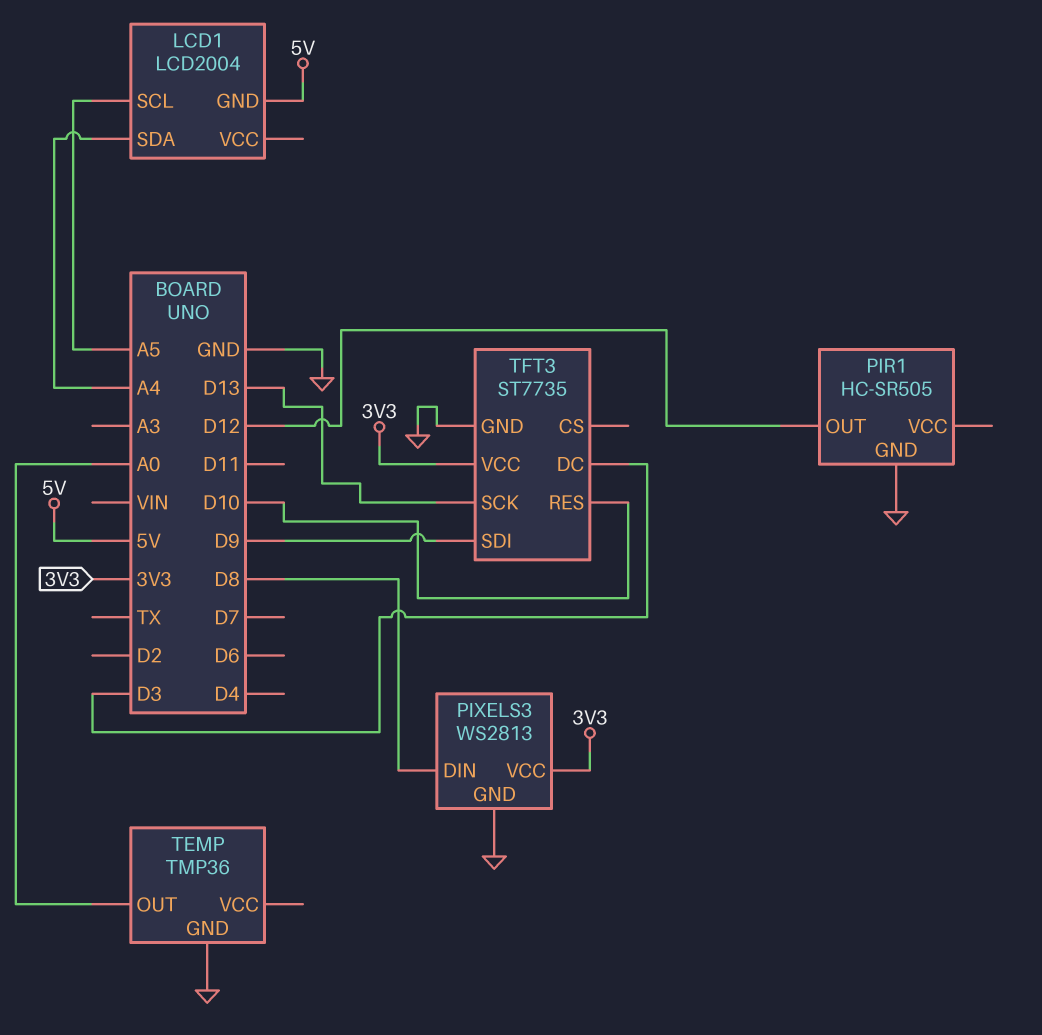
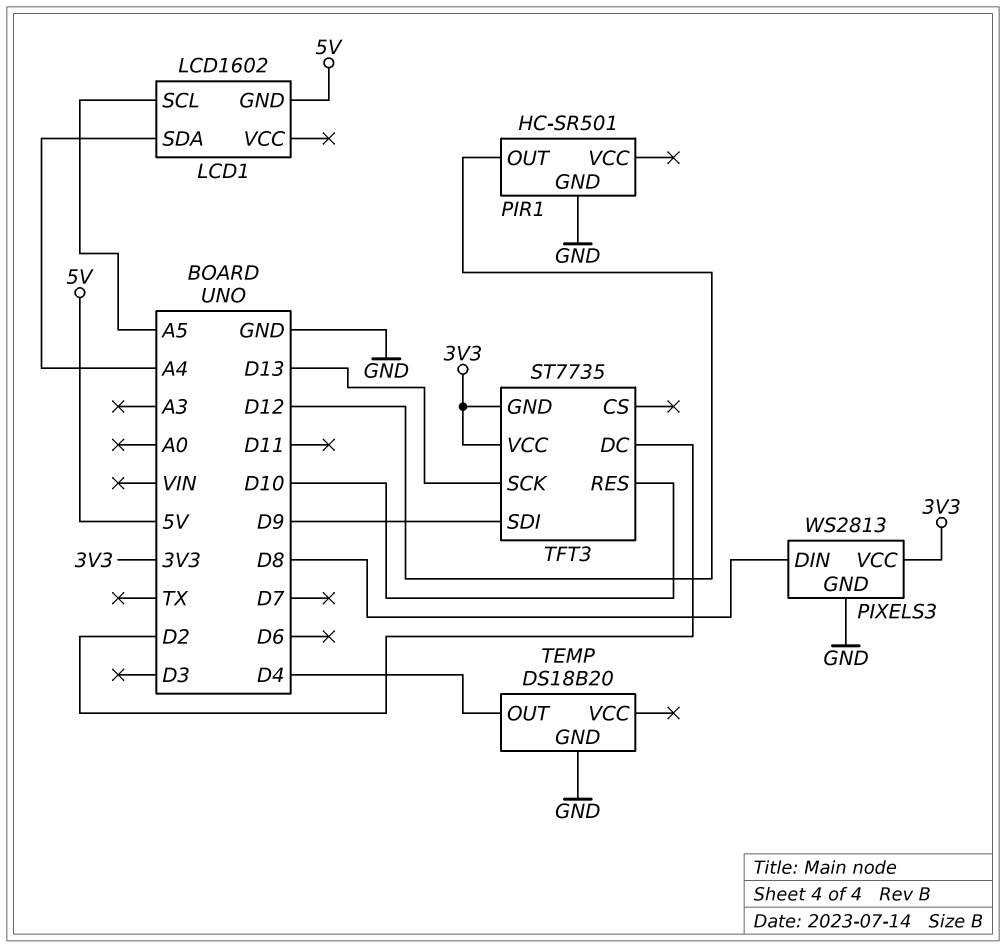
LCD1: LCD2004 -> LCD1602
PIR1: HC-SR505 -> HC-SR501
TEMP: TMP36 -> DS18B20
TEMP pin OUT: A0 -> D4
TFT3 pin DC: D3 -> D2
TFT3 pin GND: GND -> 3V3

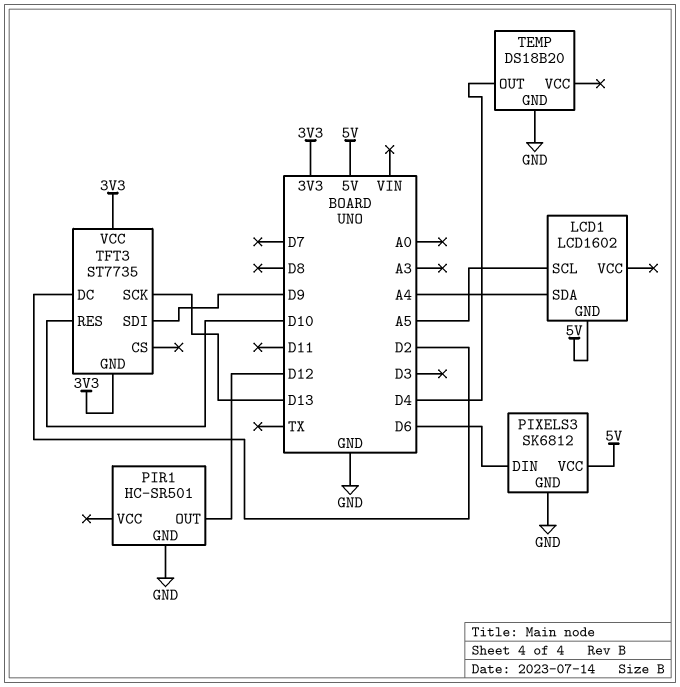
PIXELS3: WS2813 -> SK6812
PIXELS3 pin DIN: D8 -> D6
PIXELS3 pin VCC: 3V3 -> 5V

